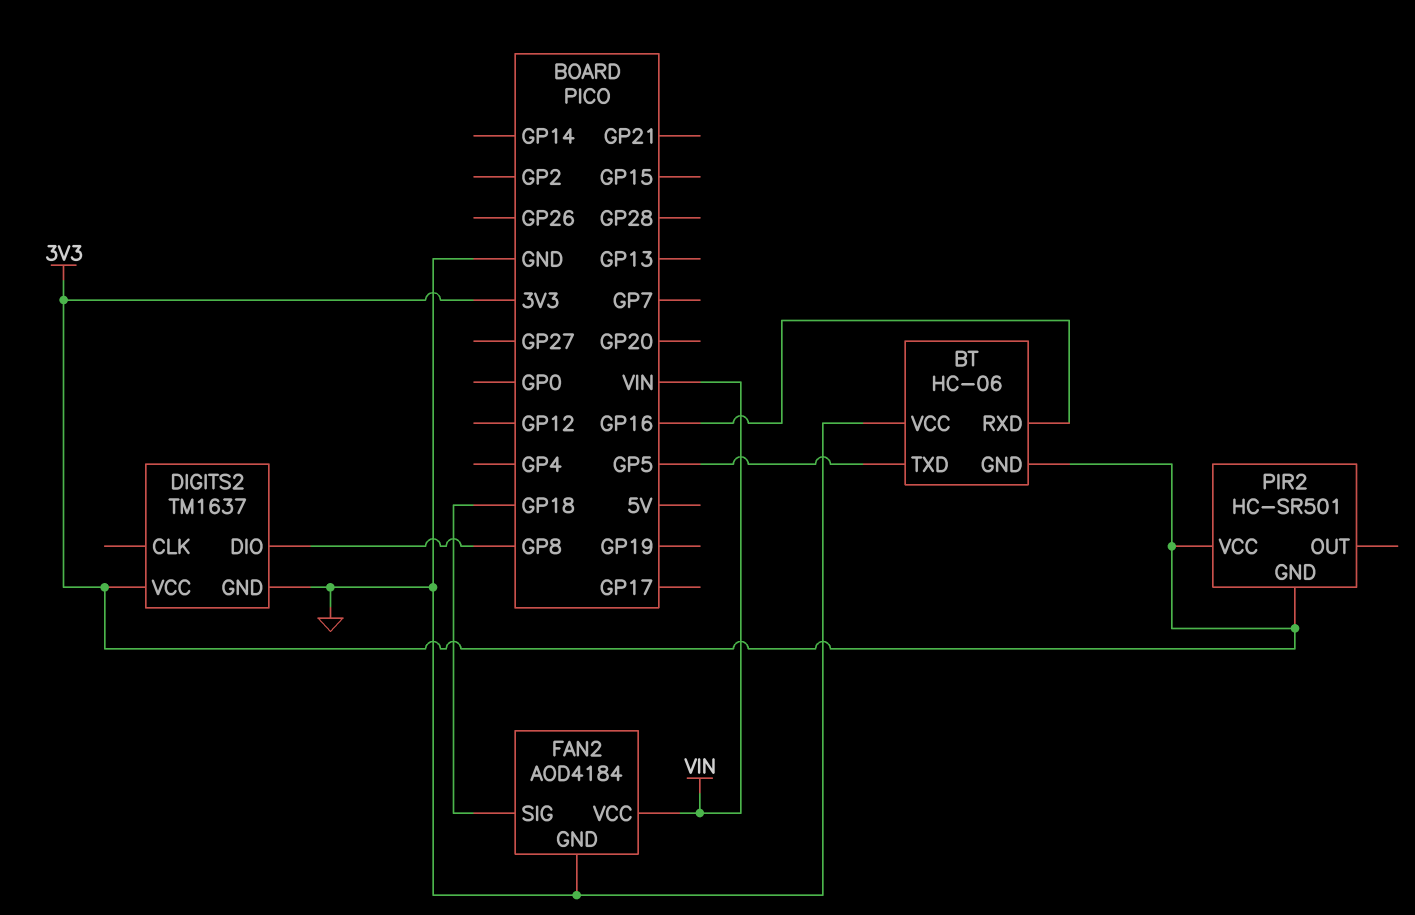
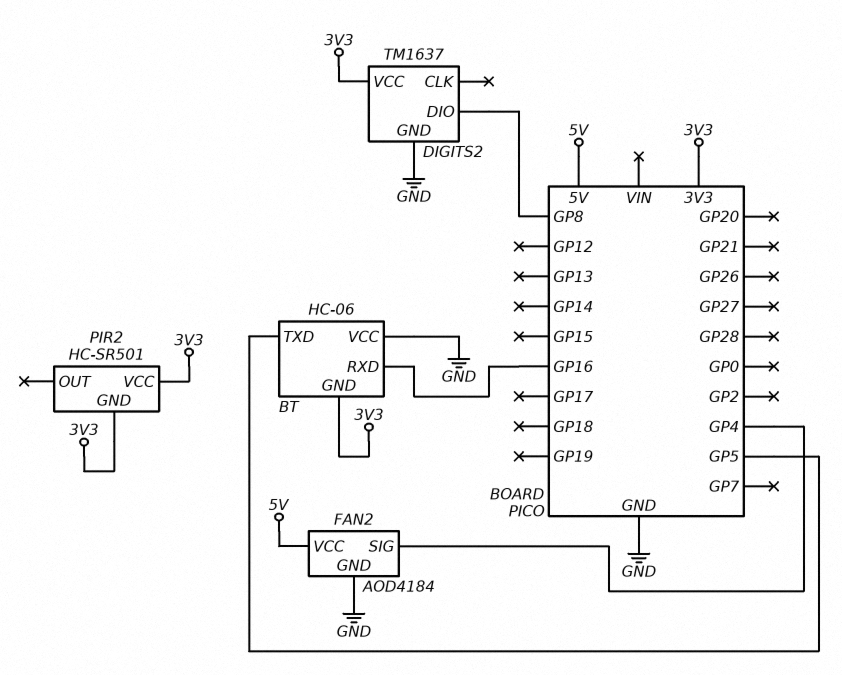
FAN2 pin SIG: GP18 -> GP4
FAN2 pin VCC: VIN -> 5V

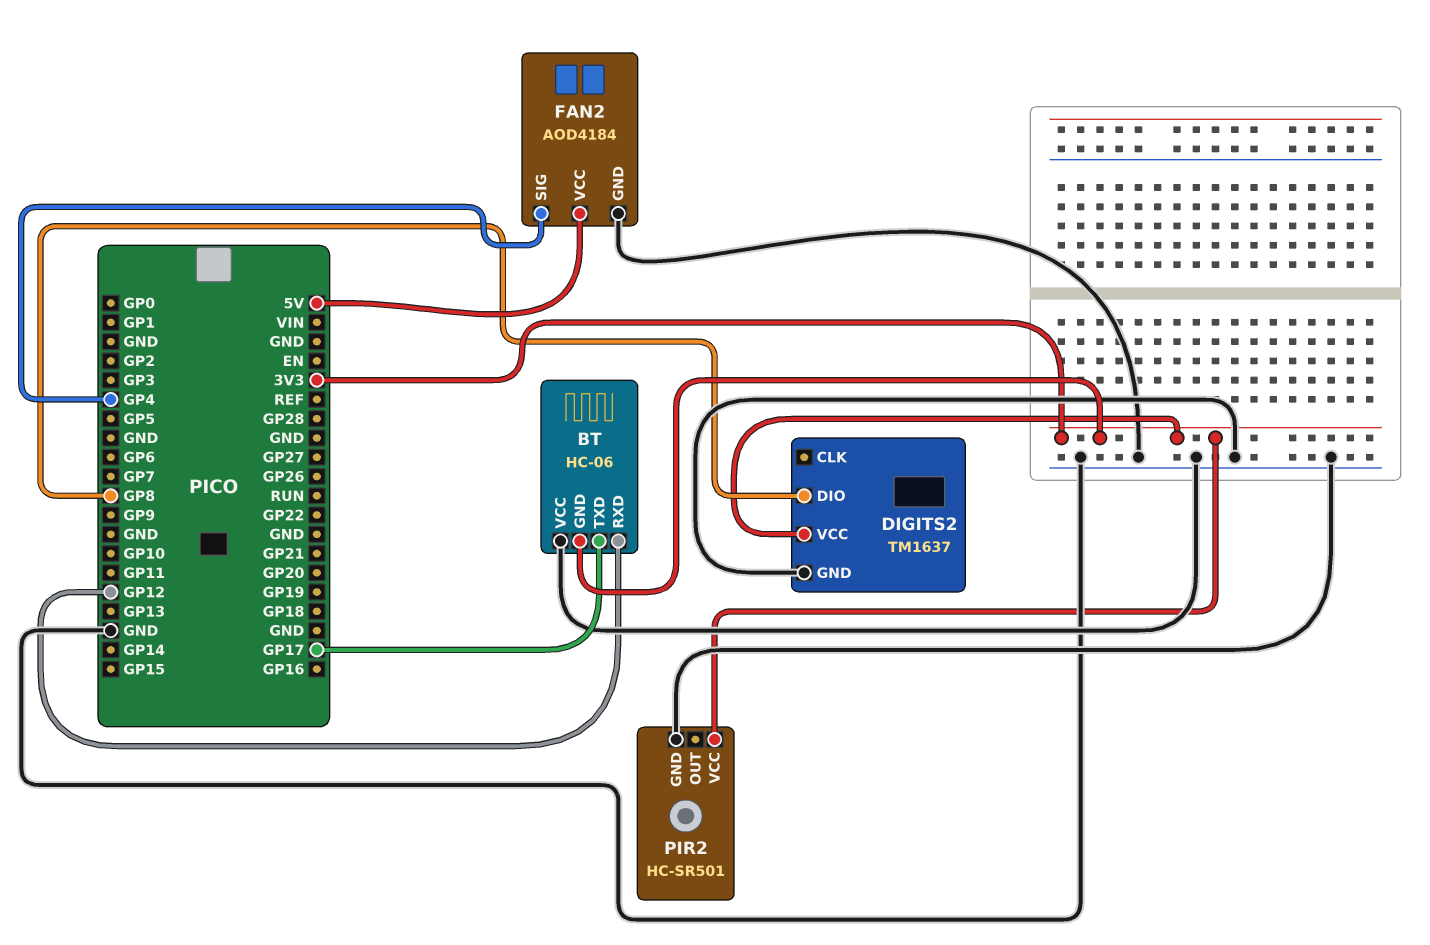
BT pin RXD: GP16 -> GP12
BT pin TXD: GP5 -> GP17
PIR2 pin GND: 3V3 -> GND

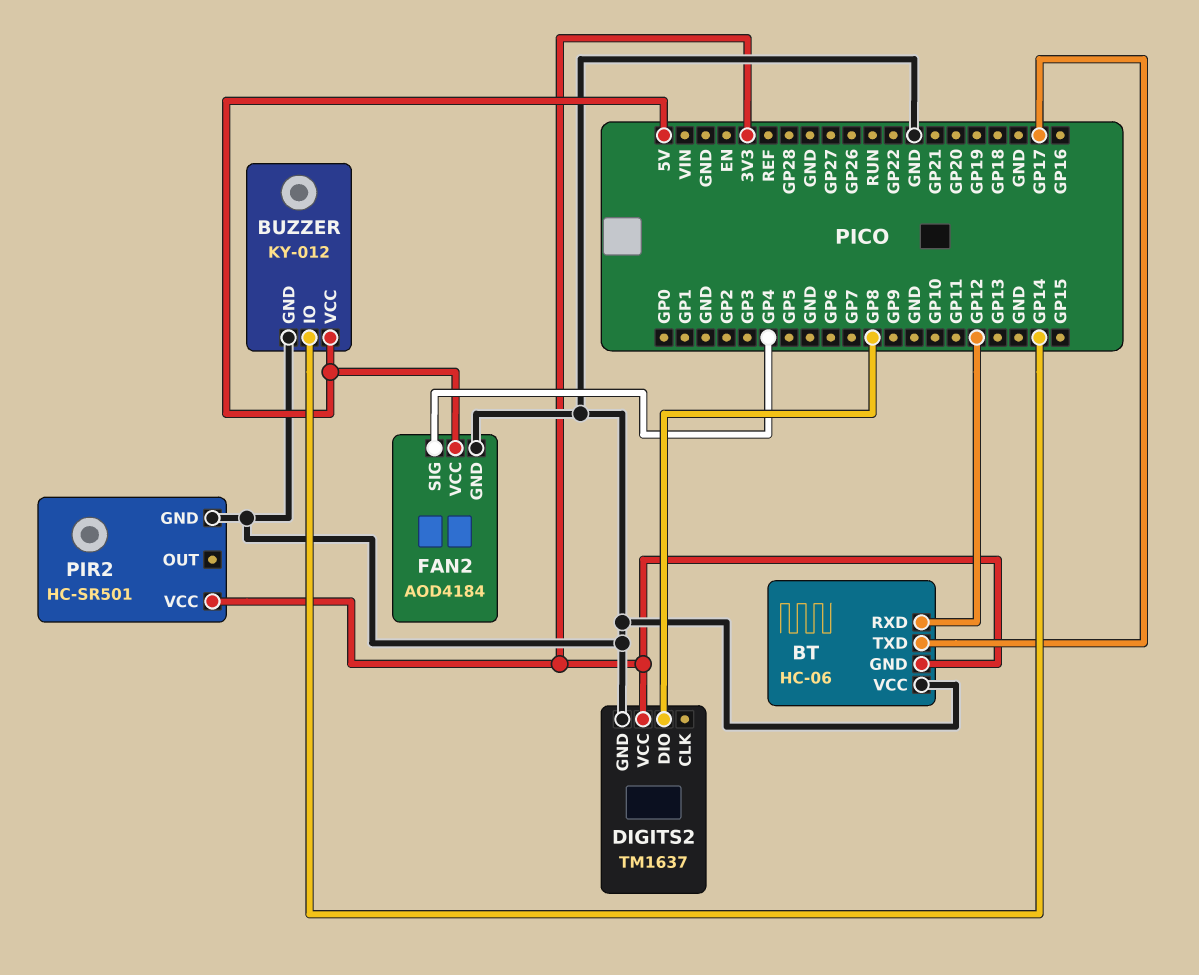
BUZZER: none -> KY-012
BUZZER pin GND: none -> GND
BUZZER pin IO: none -> GP14
BUZZER pin VCC: none -> 5V

